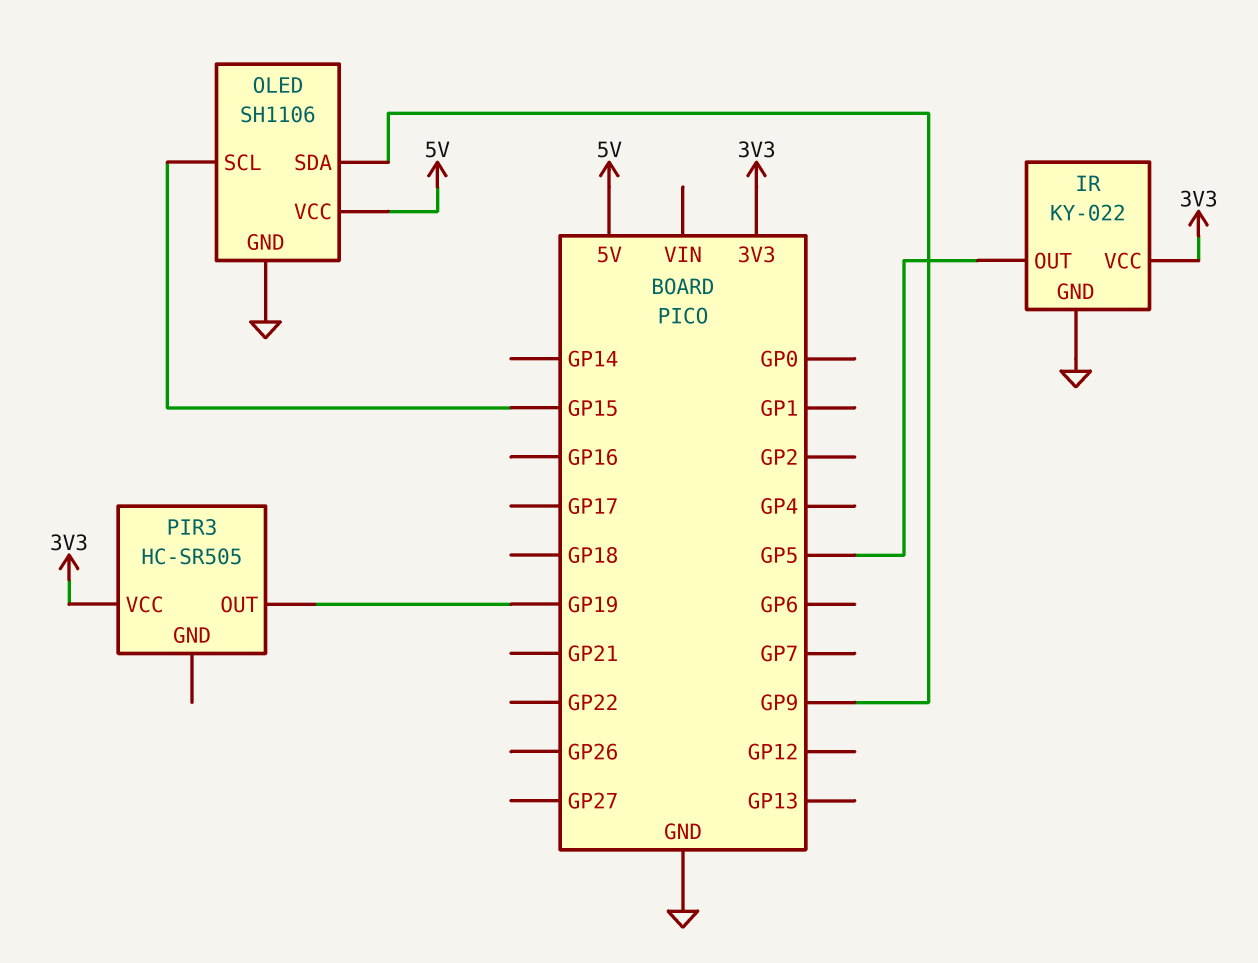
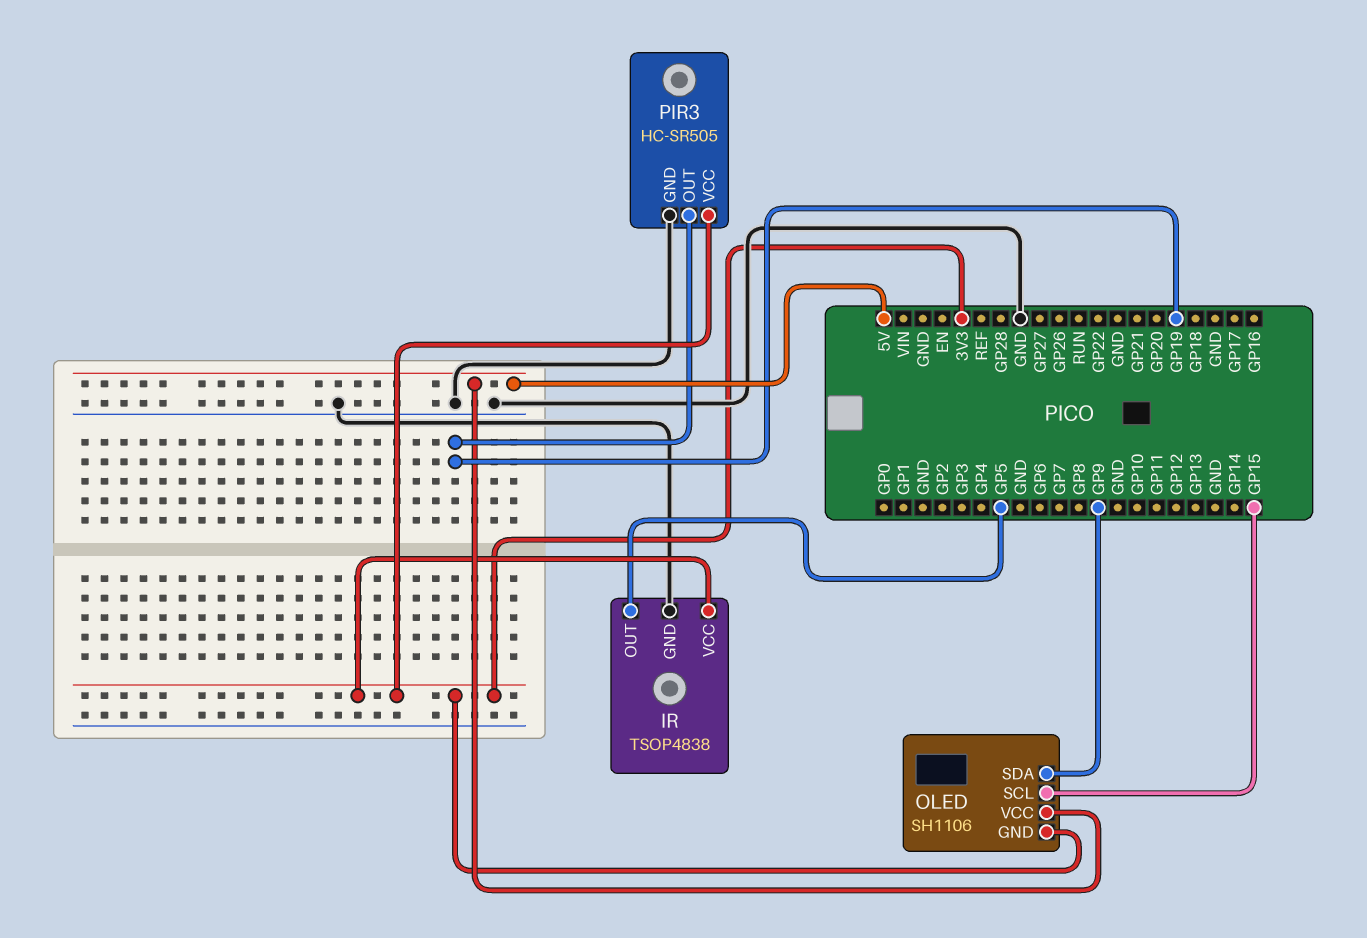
IR: KY-022 -> TSOP4838
OLED pin GND: GND -> 3V3
PIR3 pin GND: none -> GND

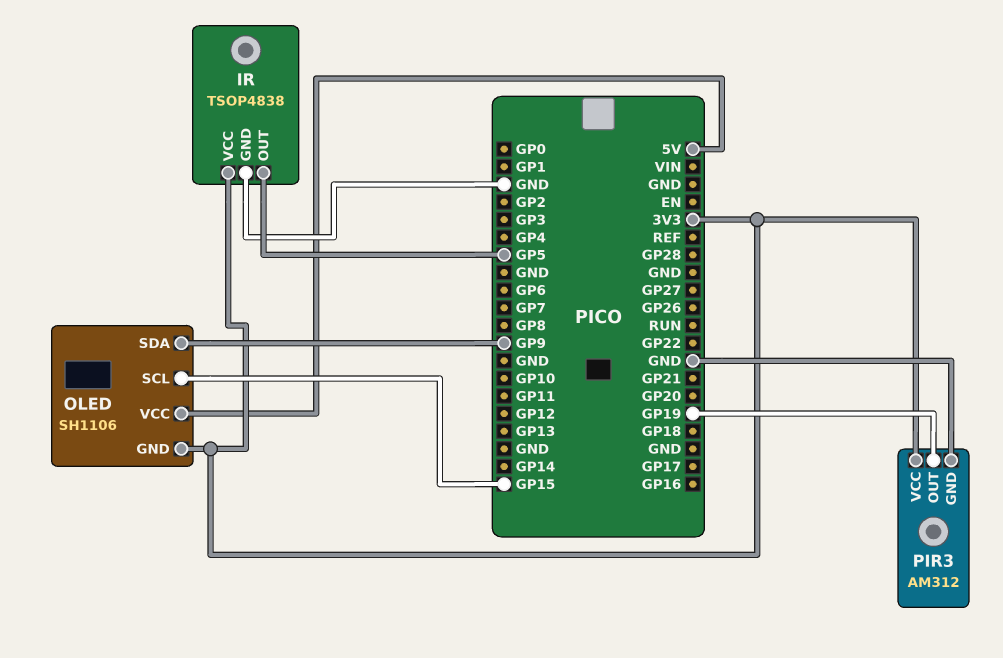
PIR3: HC-SR505 -> AM312

